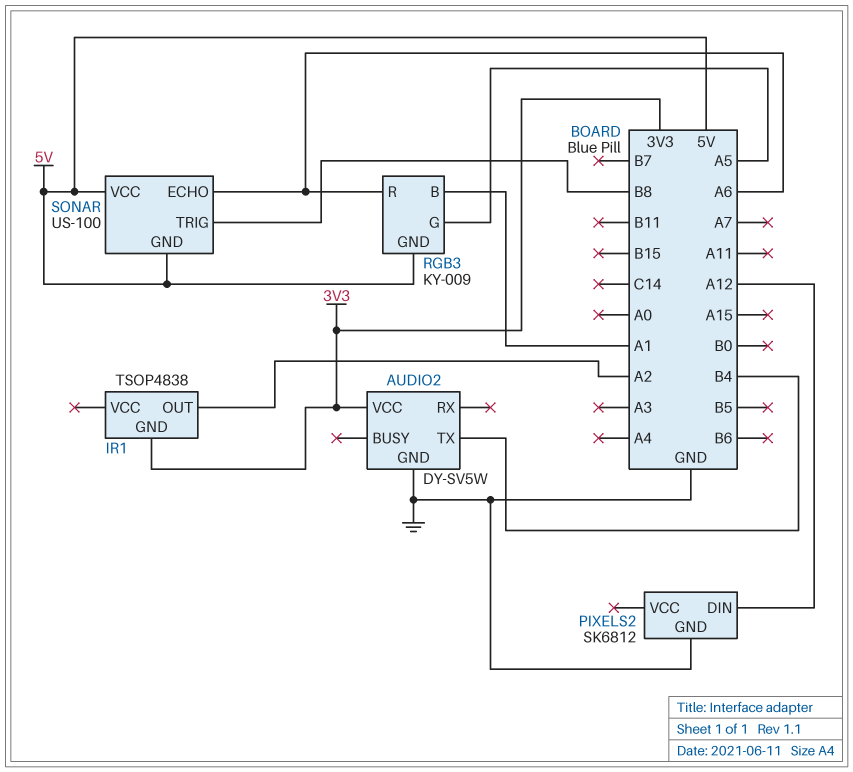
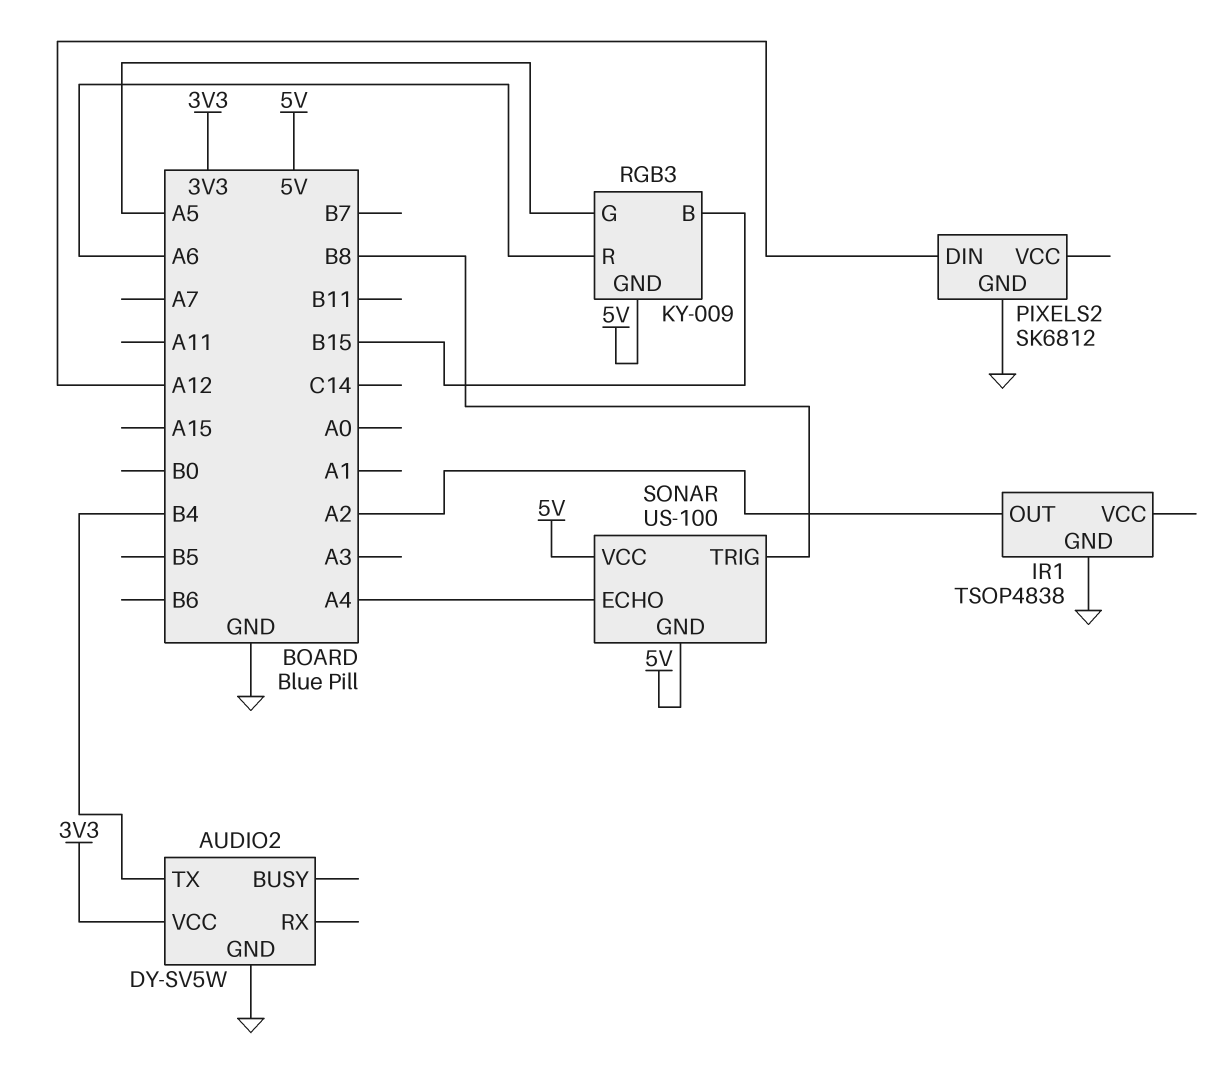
IR1 pin GND: 3V3 -> GND
RGB3 pin B: A1 -> B15
SONAR pin ECHO: A6 -> A4

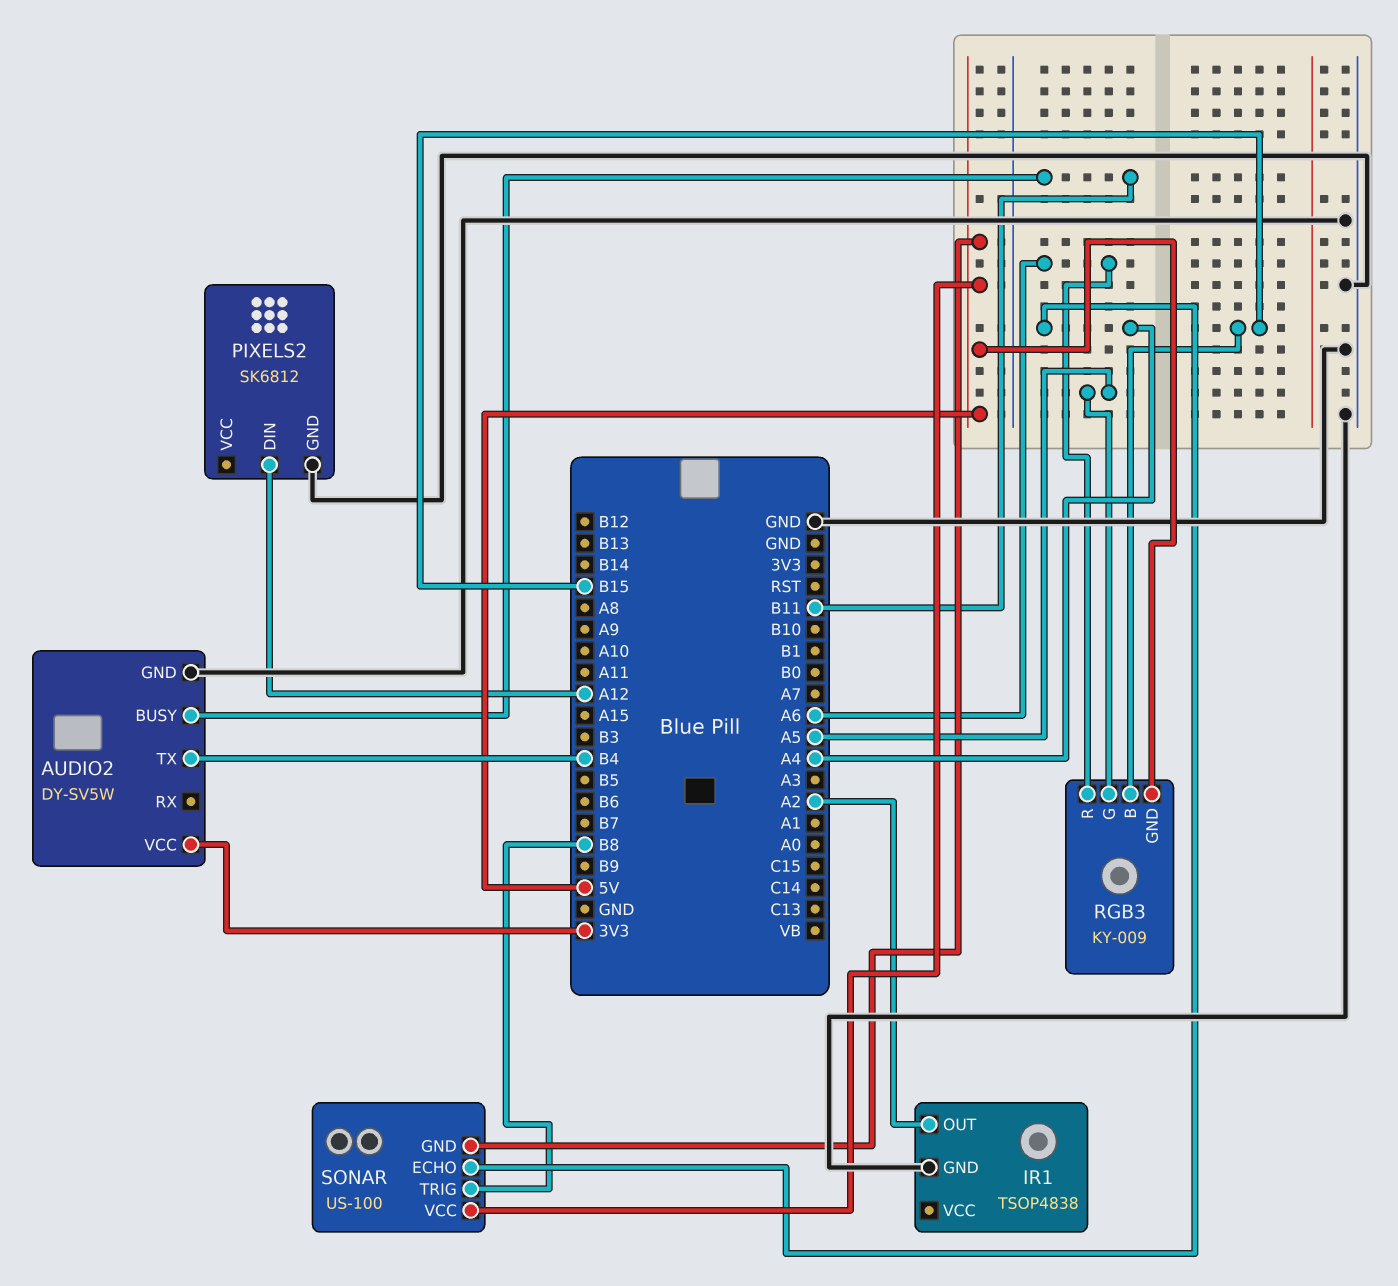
AUDIO2 pin BUSY: none -> B11

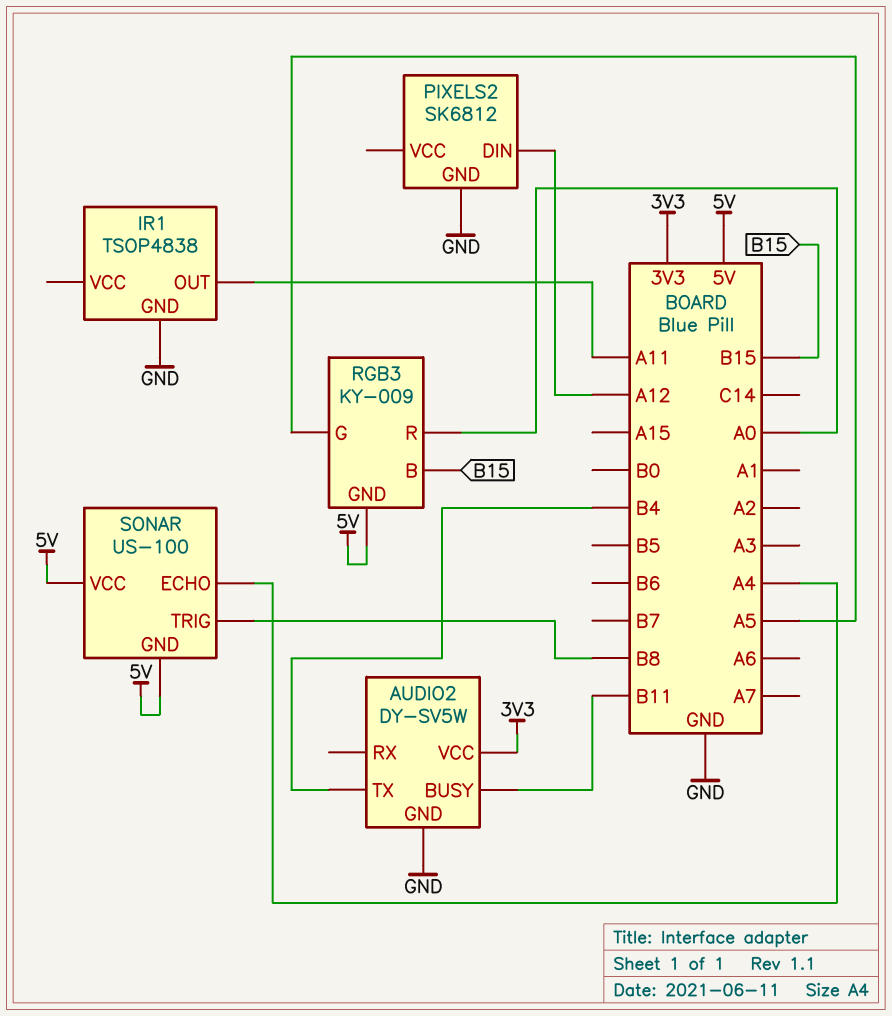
IR1 pin OUT: A2 -> A11
RGB3 pin R: A6 -> A0

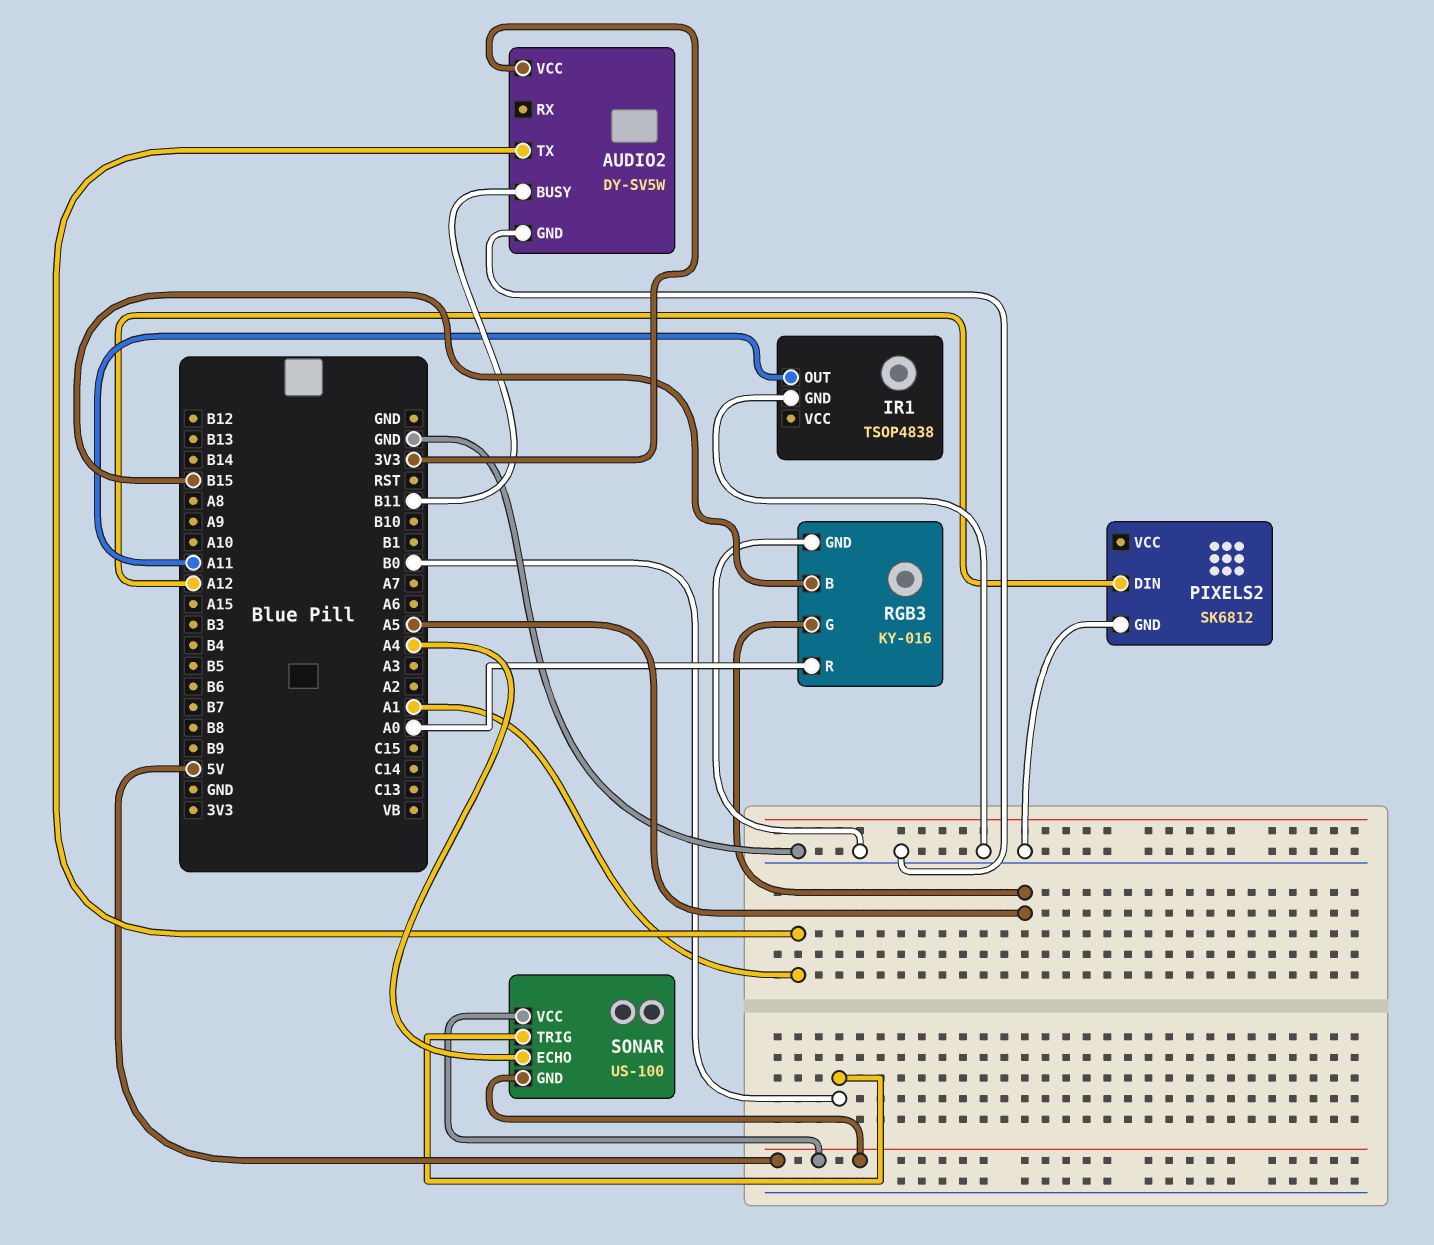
AUDIO2 pin TX: B4 -> A1
RGB3: KY-009 -> KY-016
RGB3 pin GND: 5V -> GND
SONAR pin TRIG: B8 -> B0

